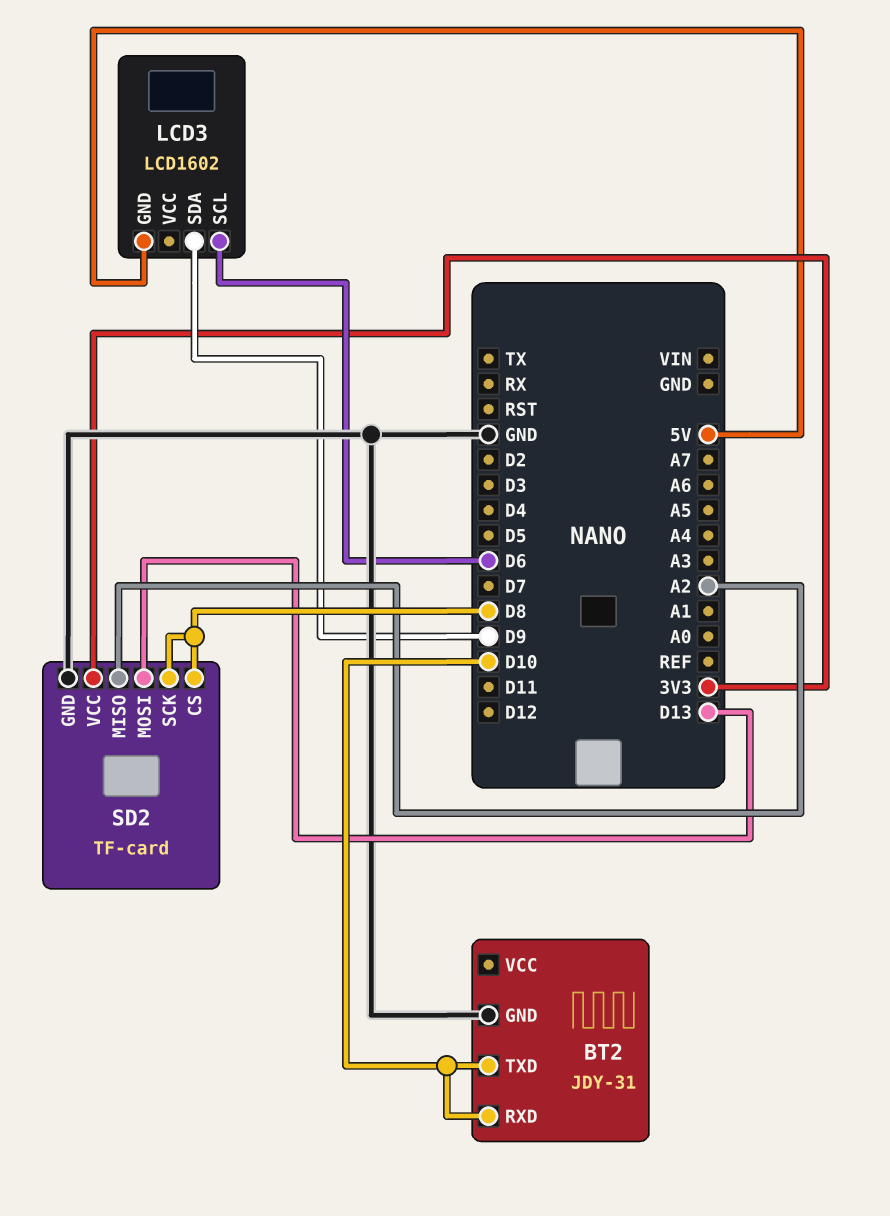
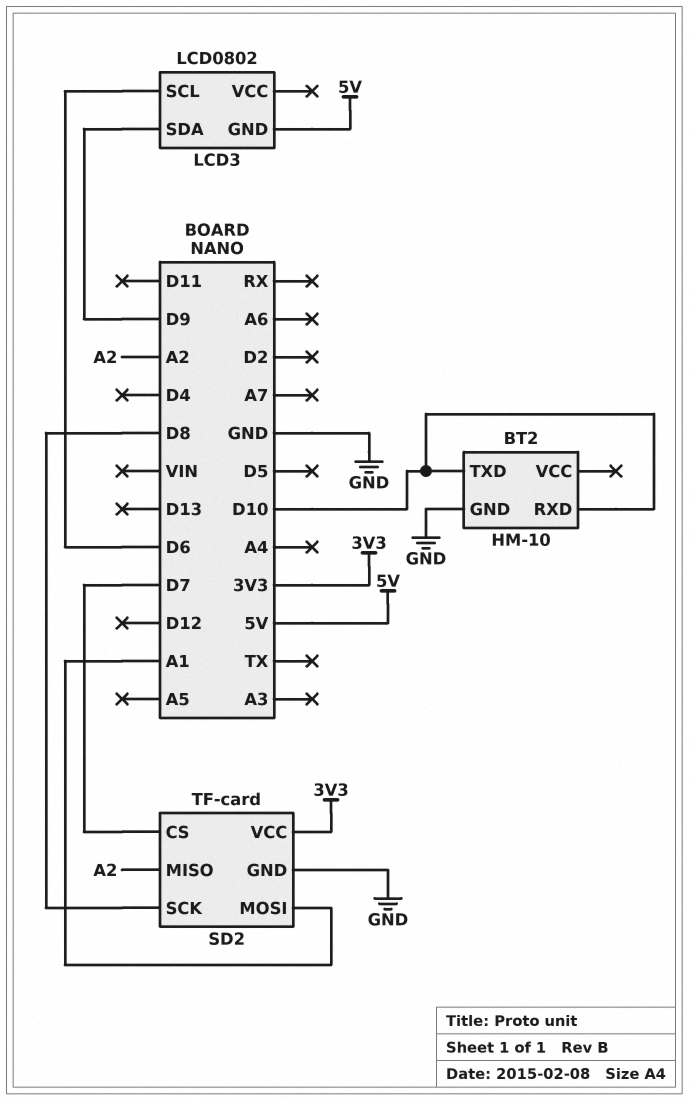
BT2: JDY-31 -> HM-10
LCD3: LCD1602 -> LCD0802
SD2 pin CS: D8 -> D7
SD2 pin MOSI: D13 -> A1

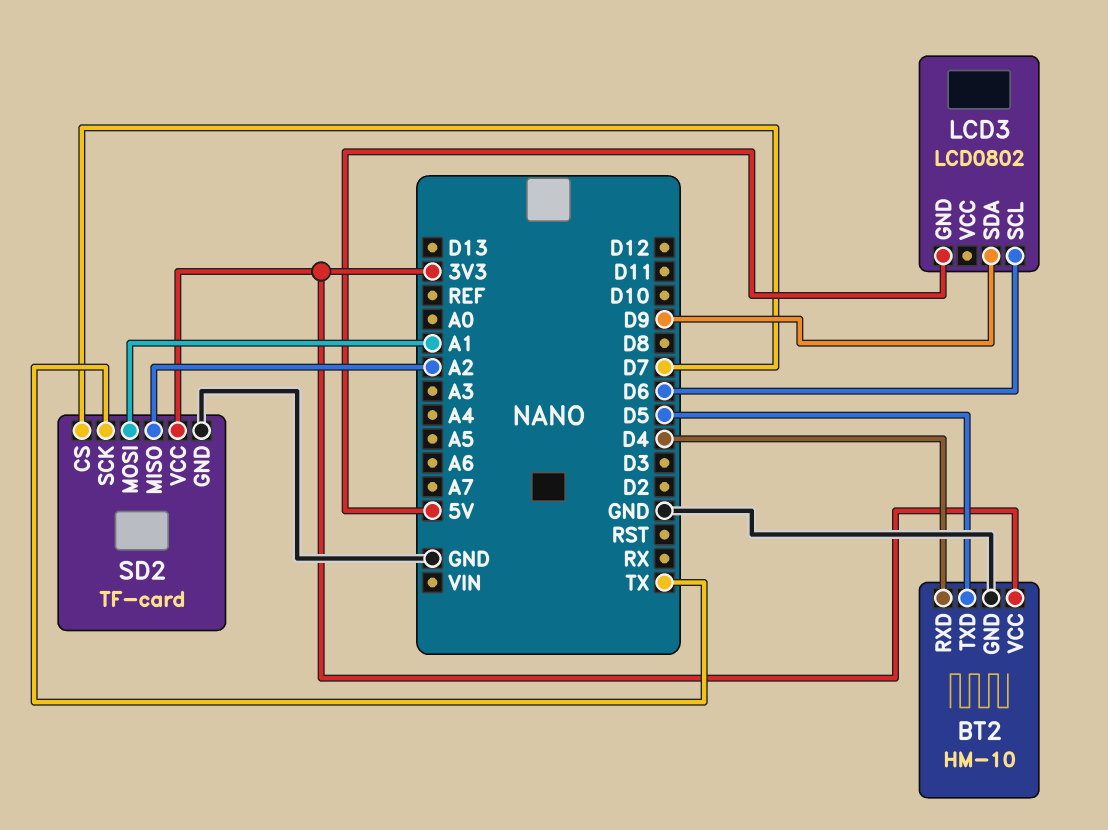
BT2 pin RXD: D10 -> D4
BT2 pin TXD: D10 -> D5
BT2 pin VCC: none -> 3V3
SD2 pin SCK: D8 -> TX

